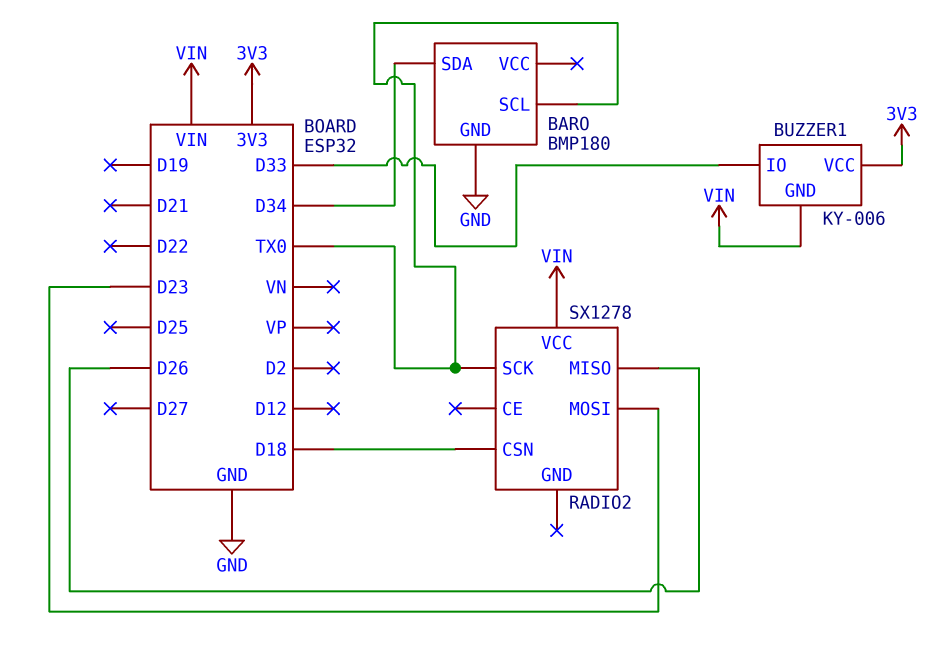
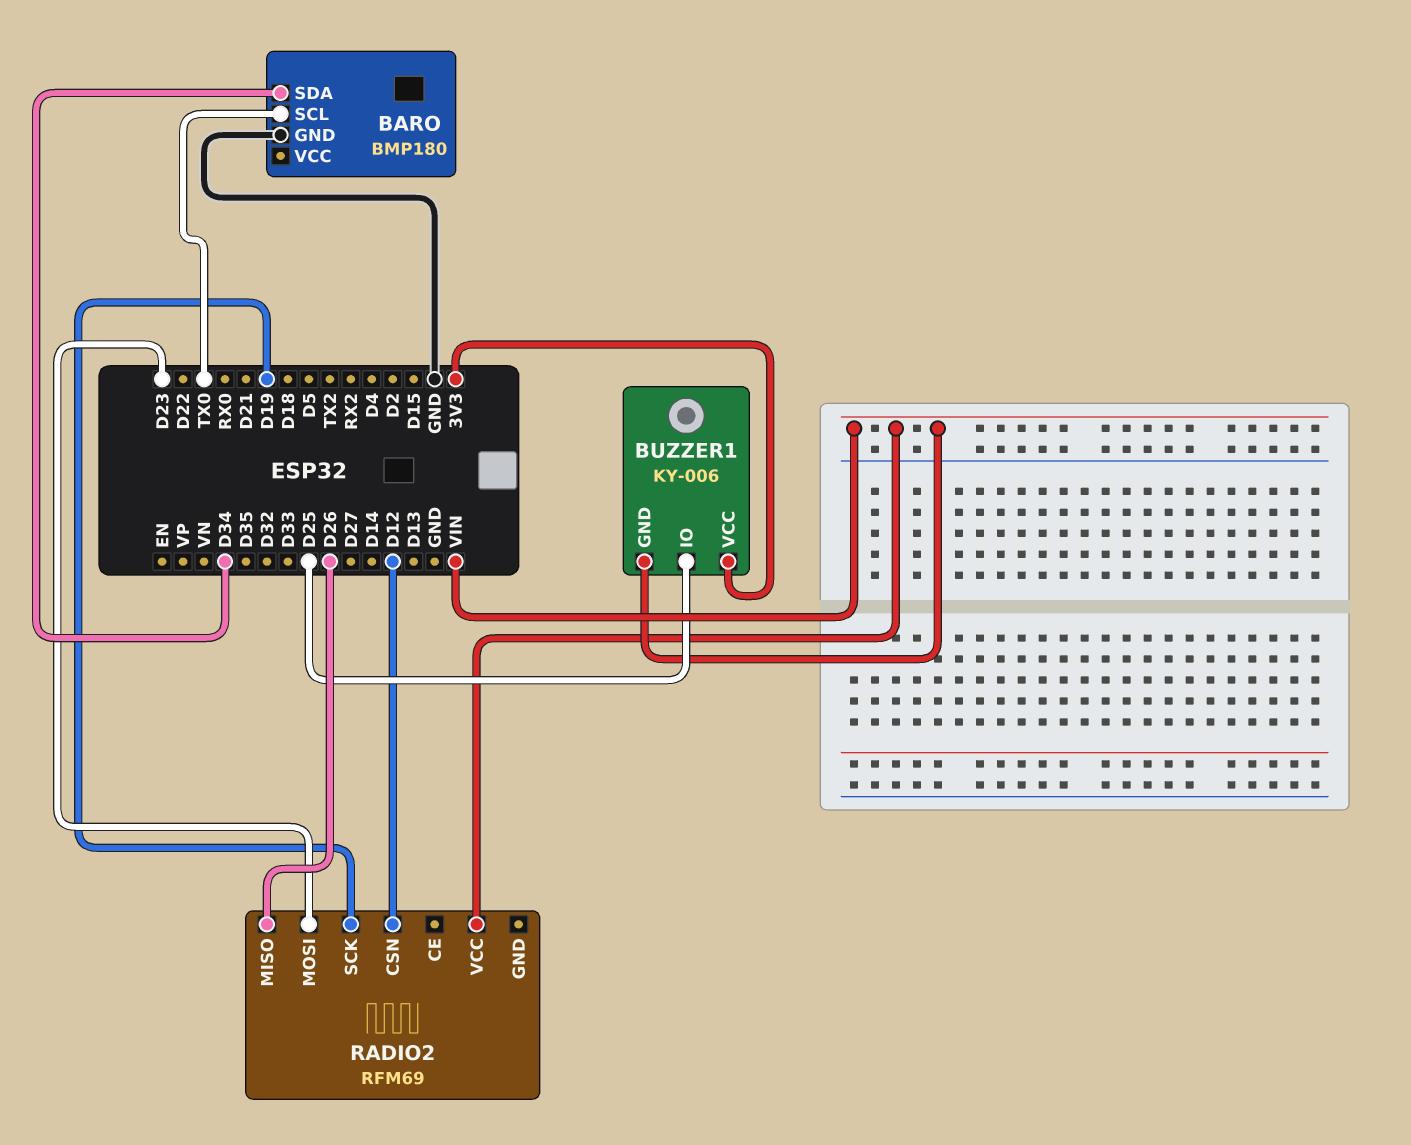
BUZZER1 pin IO: D33 -> D25
RADIO2: SX1278 -> RFM69
RADIO2 pin CSN: D18 -> D12
RADIO2 pin SCK: TX0 -> D19

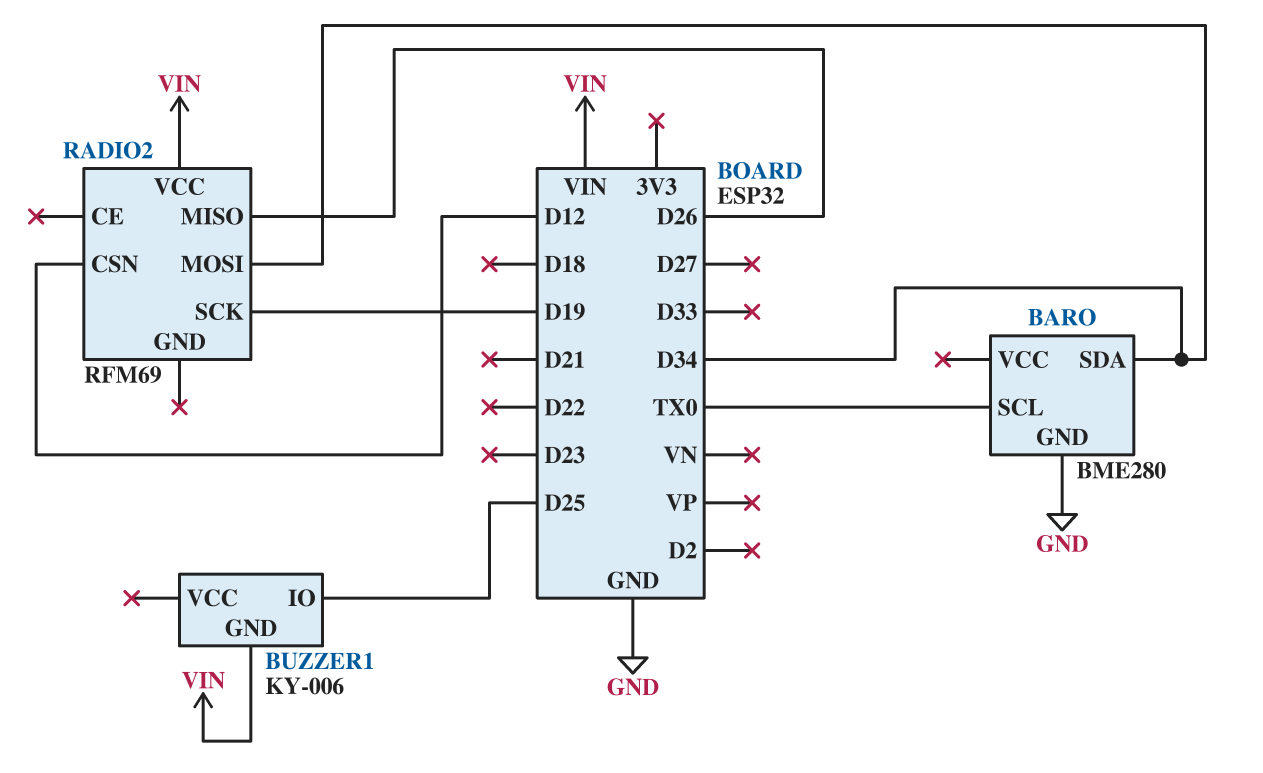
BARO: BMP180 -> BME280
BUZZER1 pin VCC: 3V3 -> none
RADIO2 pin MOSI: D23 -> D34

